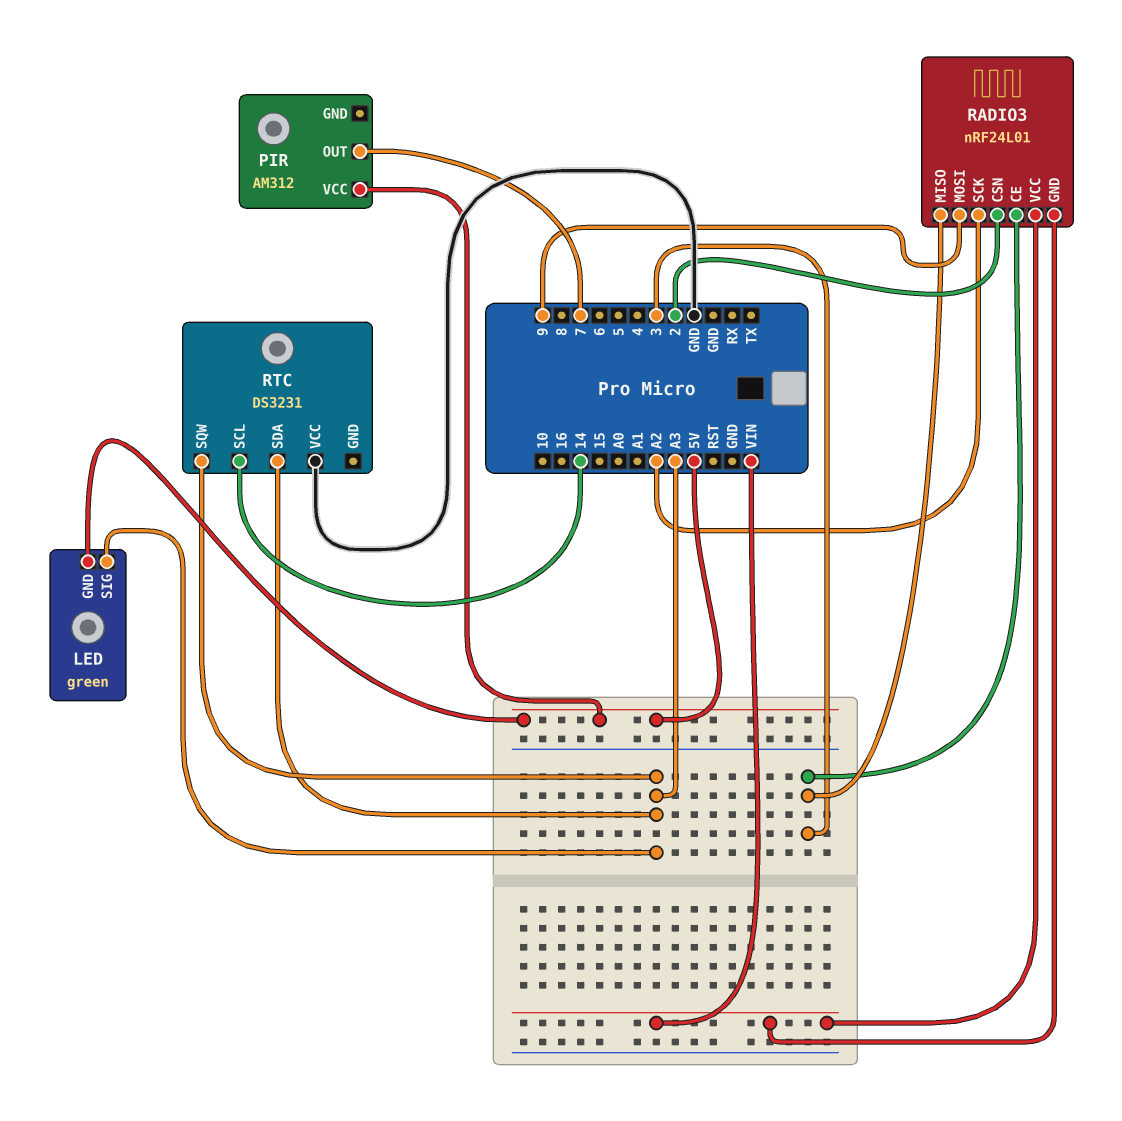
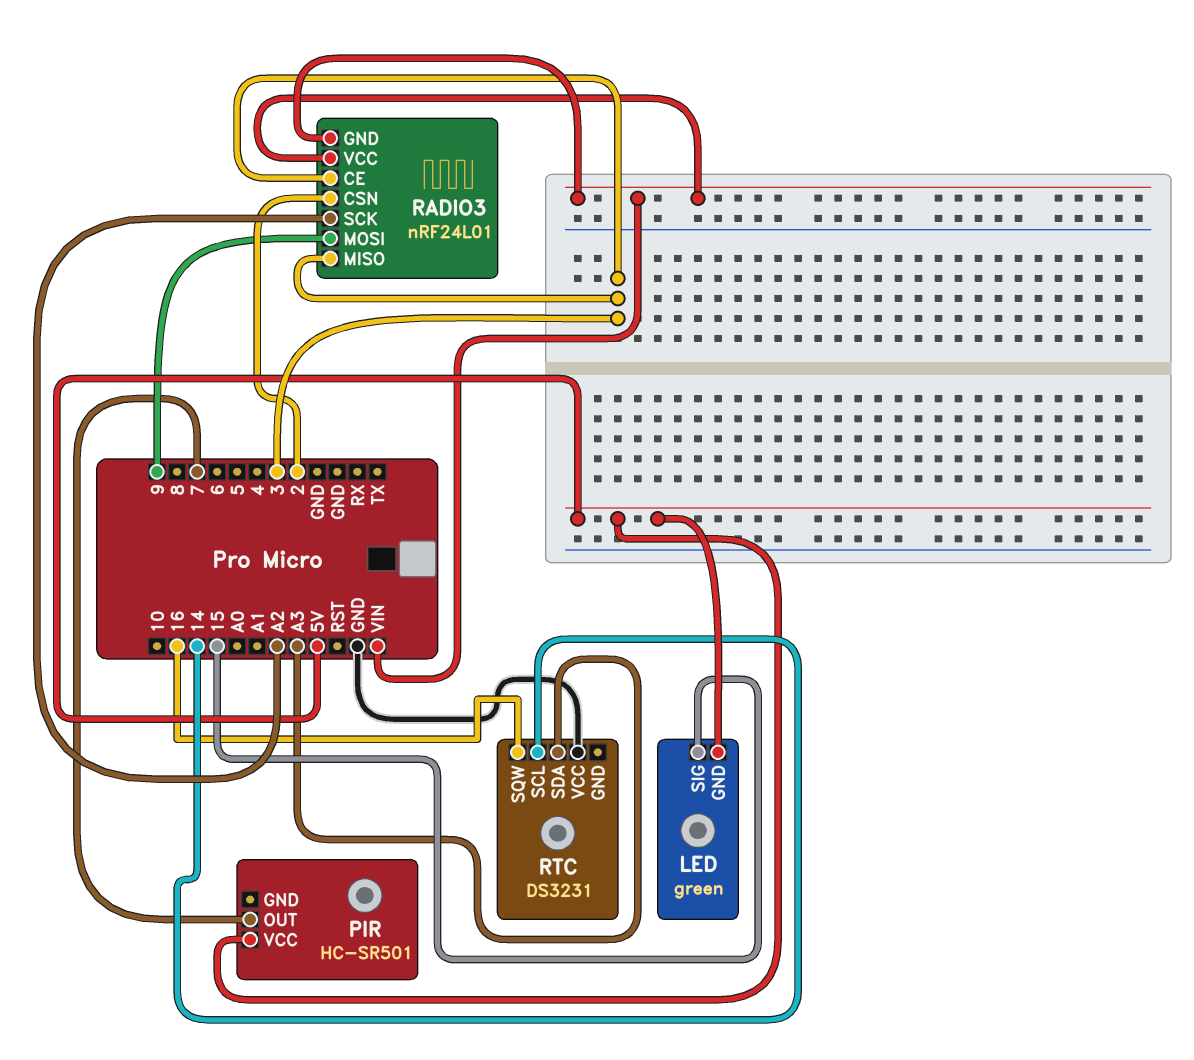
LED pin SIG: A3 -> 15
PIR: AM312 -> HC-SR501
RTC pin SQW: A3 -> 16

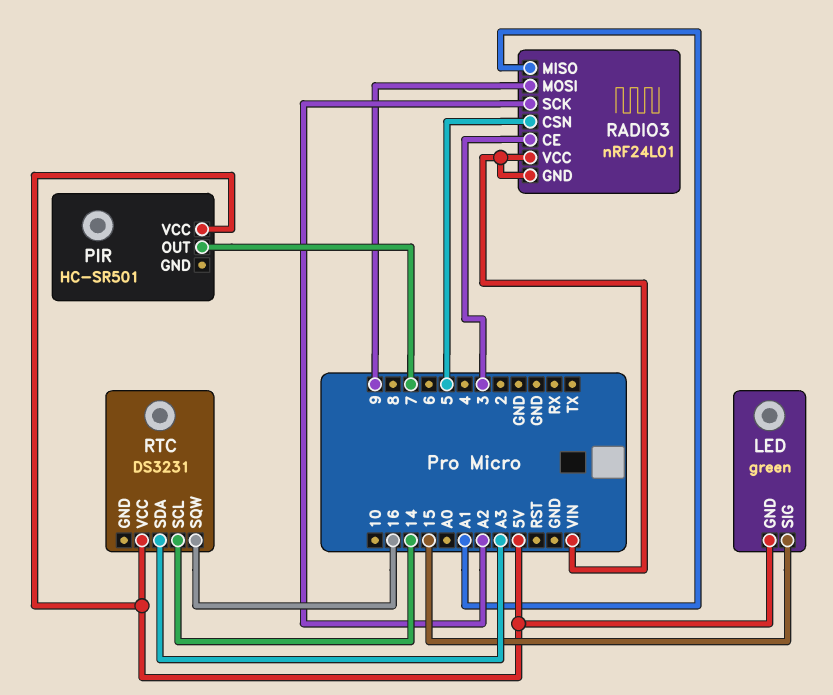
RADIO3 pin CSN: 2 -> 5
RADIO3 pin MISO: 3 -> A1
RTC pin VCC: GND -> 5V

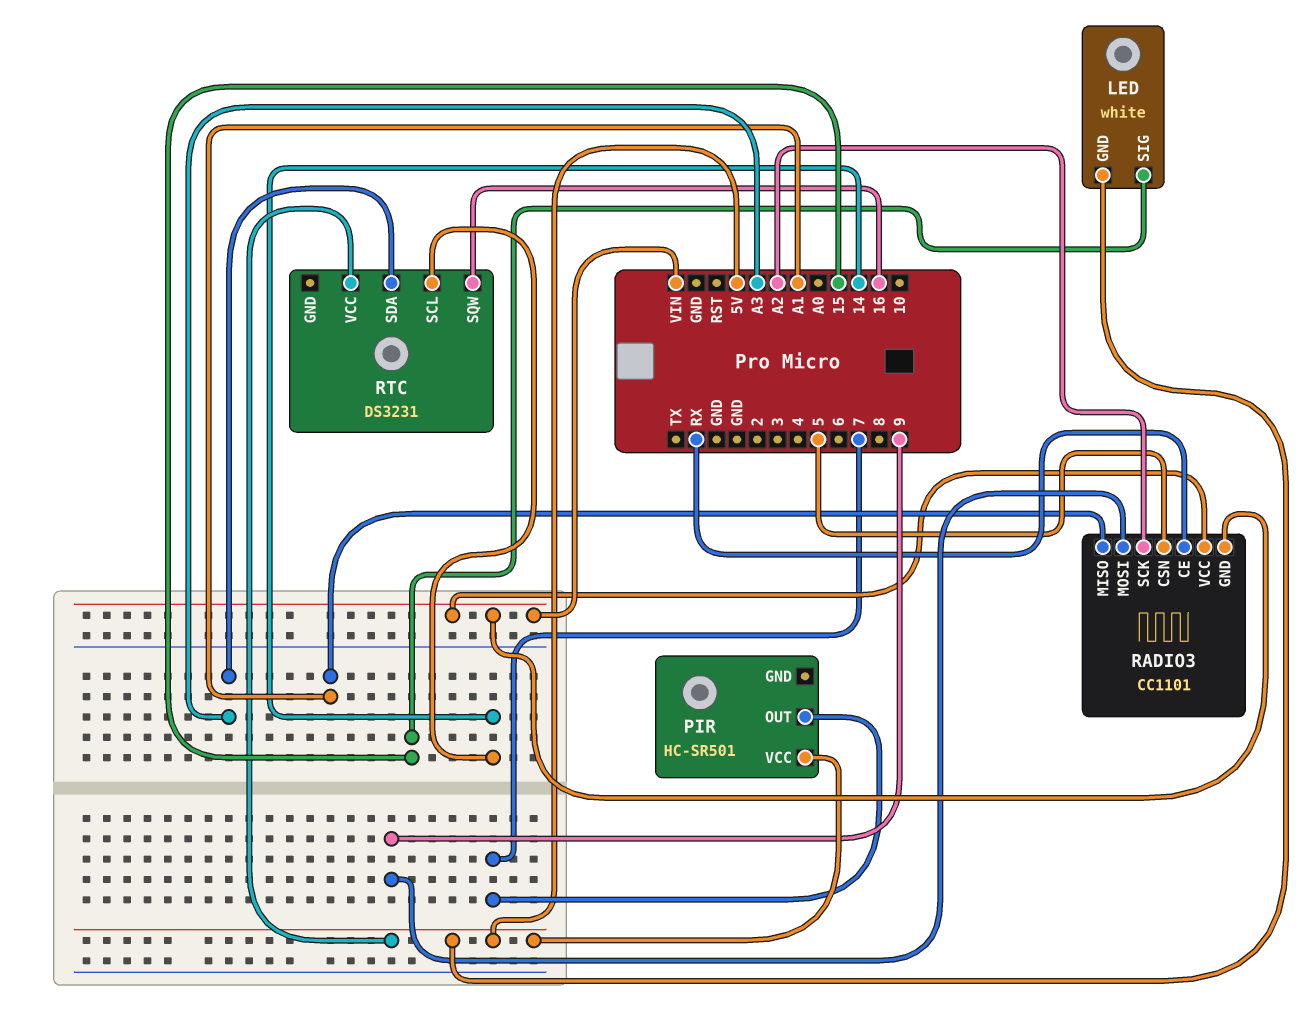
LED: green -> white
RADIO3: nRF24L01 -> CC1101
RADIO3 pin CE: 3 -> RX

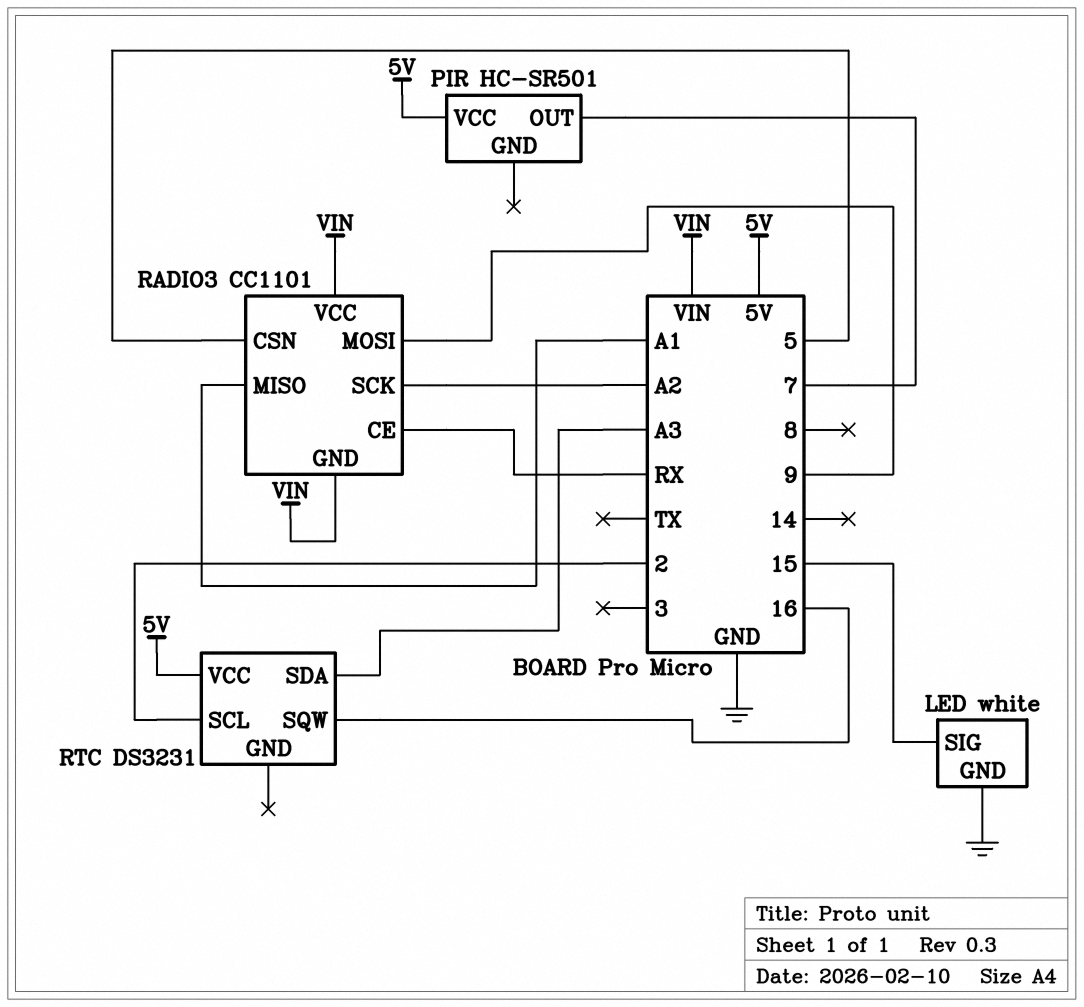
LED pin GND: 5V -> GND
RTC pin SCL: 14 -> 2

